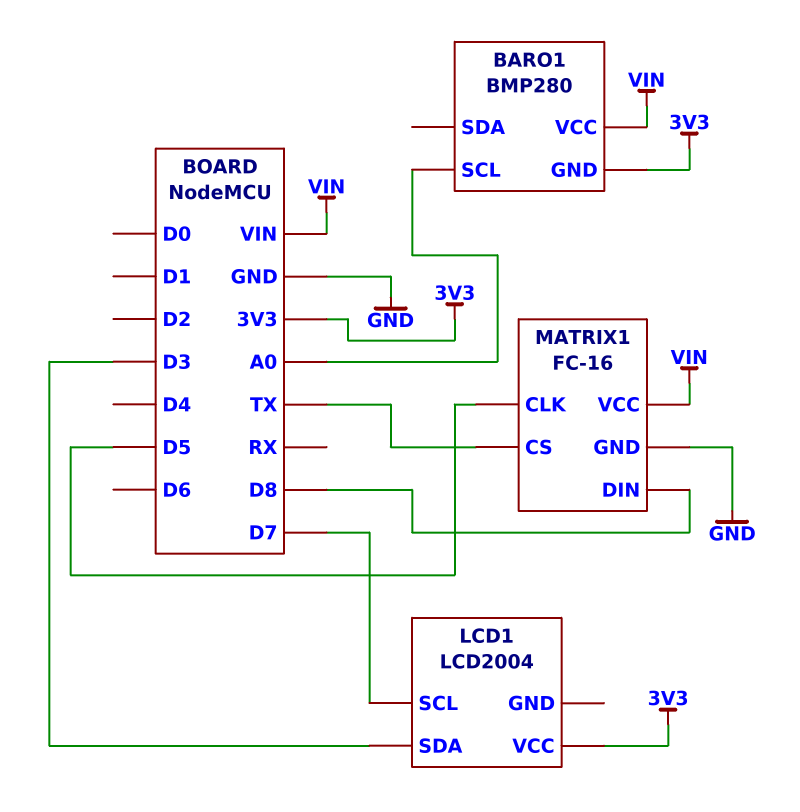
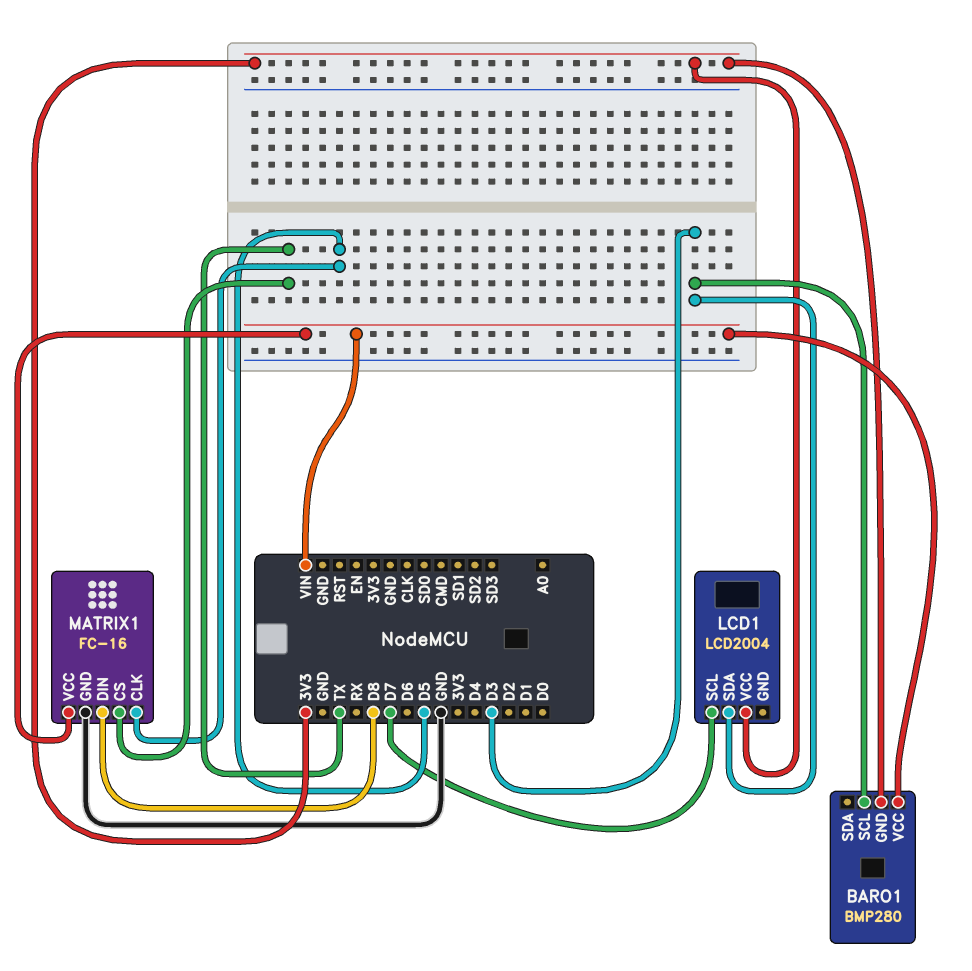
BARO1 pin SCL: A0 -> D3

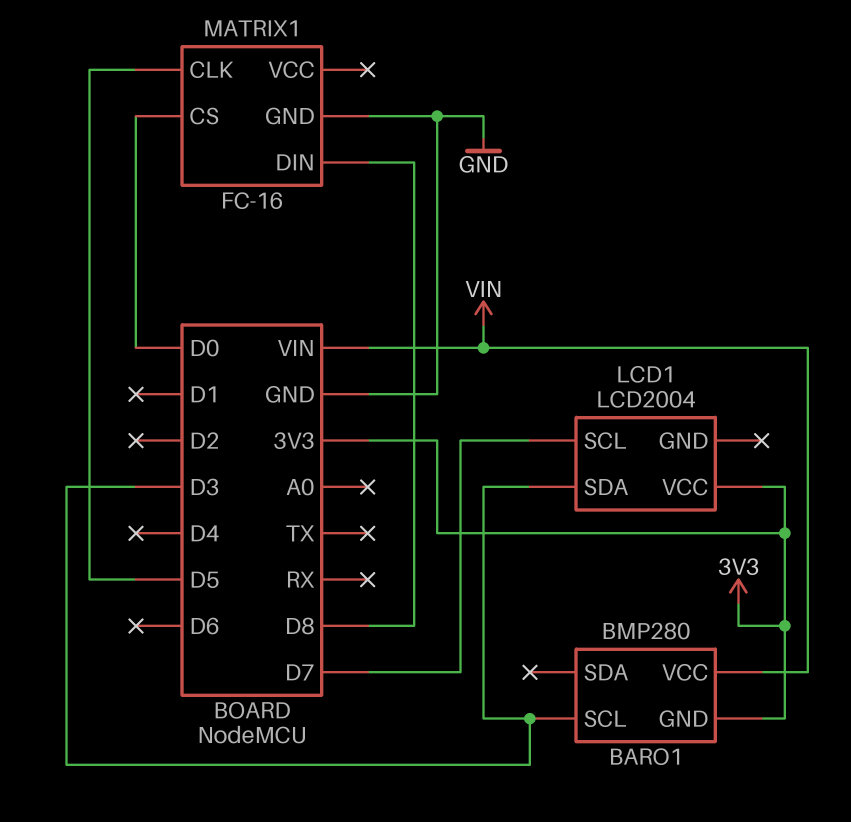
MATRIX1 pin CS: TX -> D0
MATRIX1 pin VCC: VIN -> none

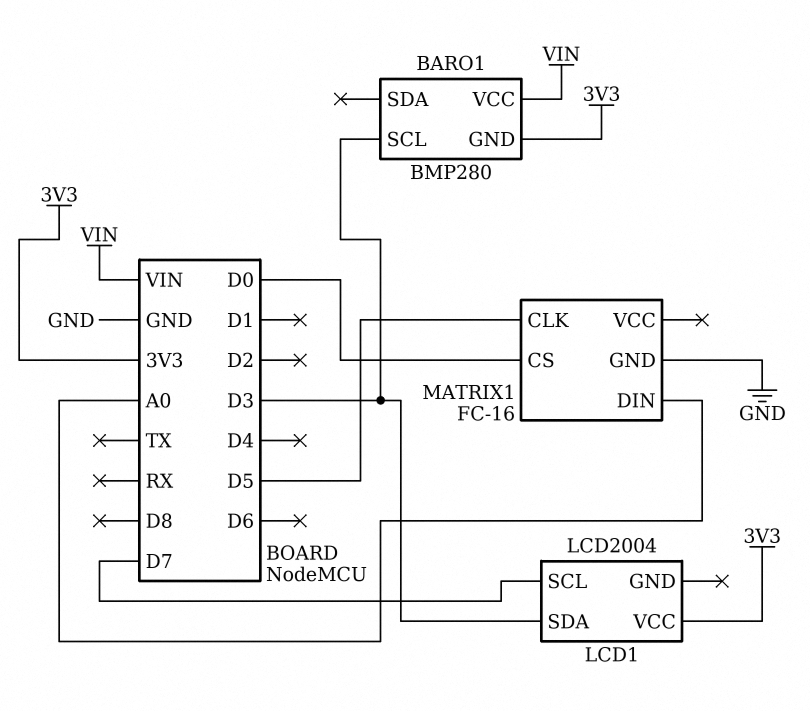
MATRIX1 pin DIN: D8 -> A0

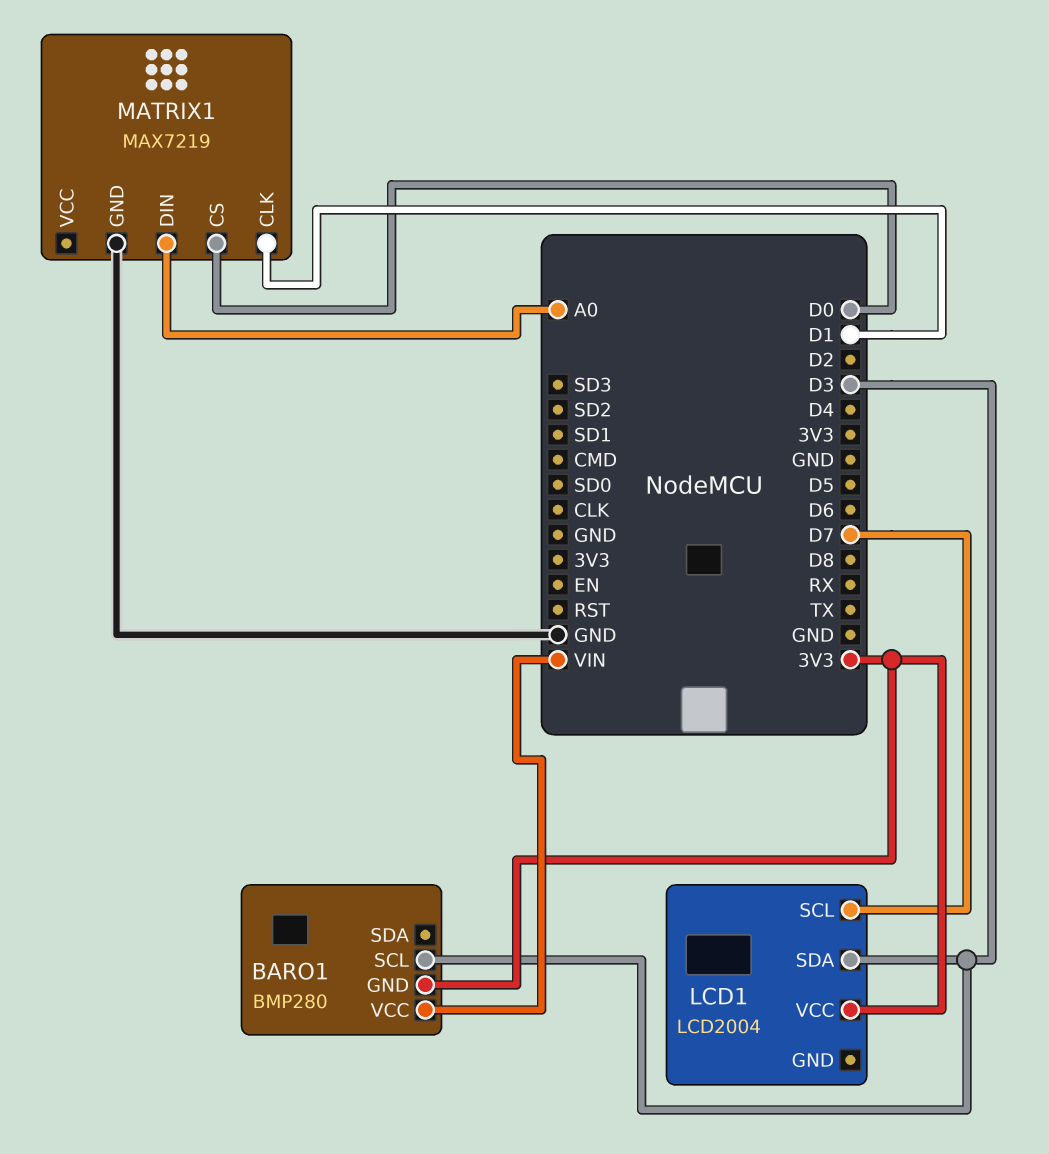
MATRIX1: FC-16 -> MAX7219
MATRIX1 pin CLK: D5 -> D1

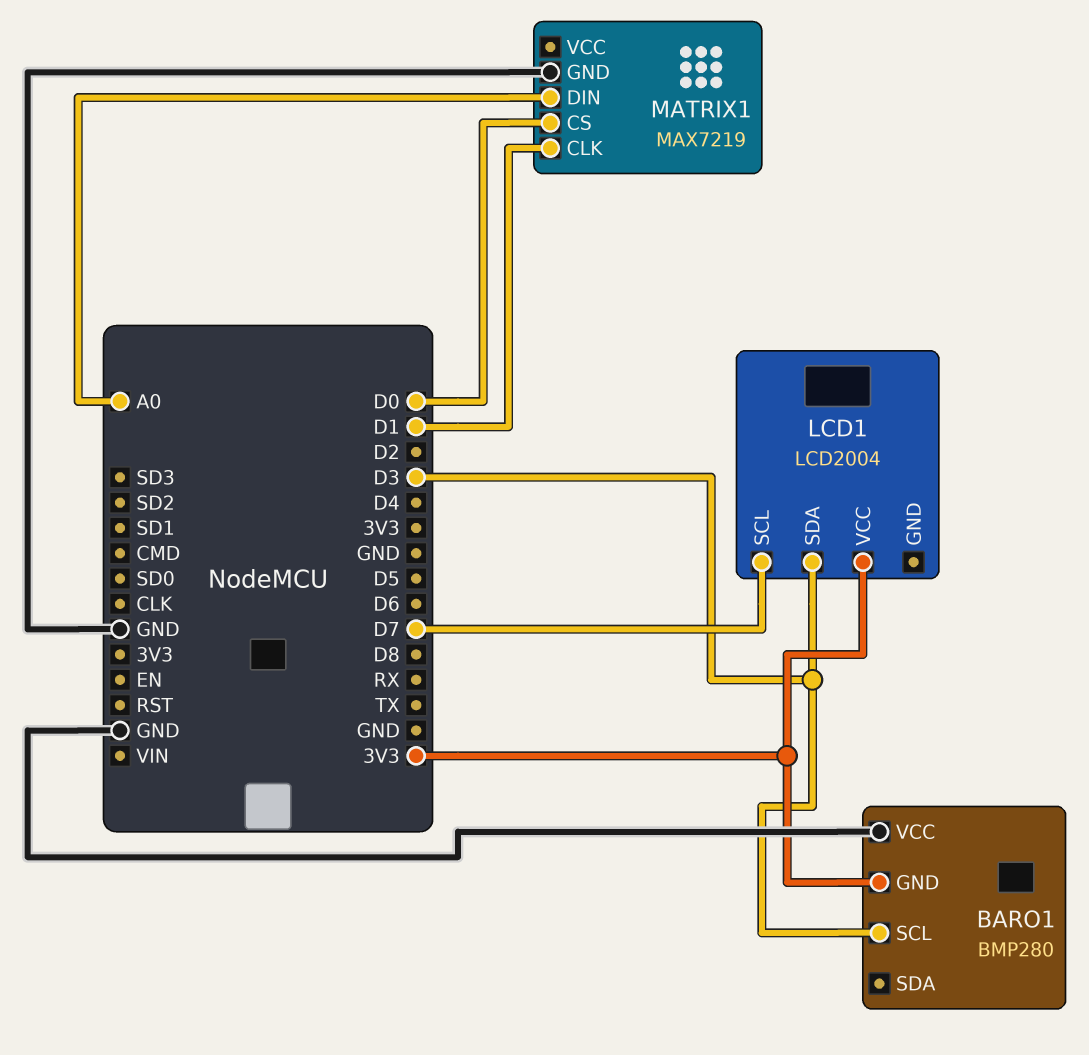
BARO1 pin VCC: VIN -> GND

